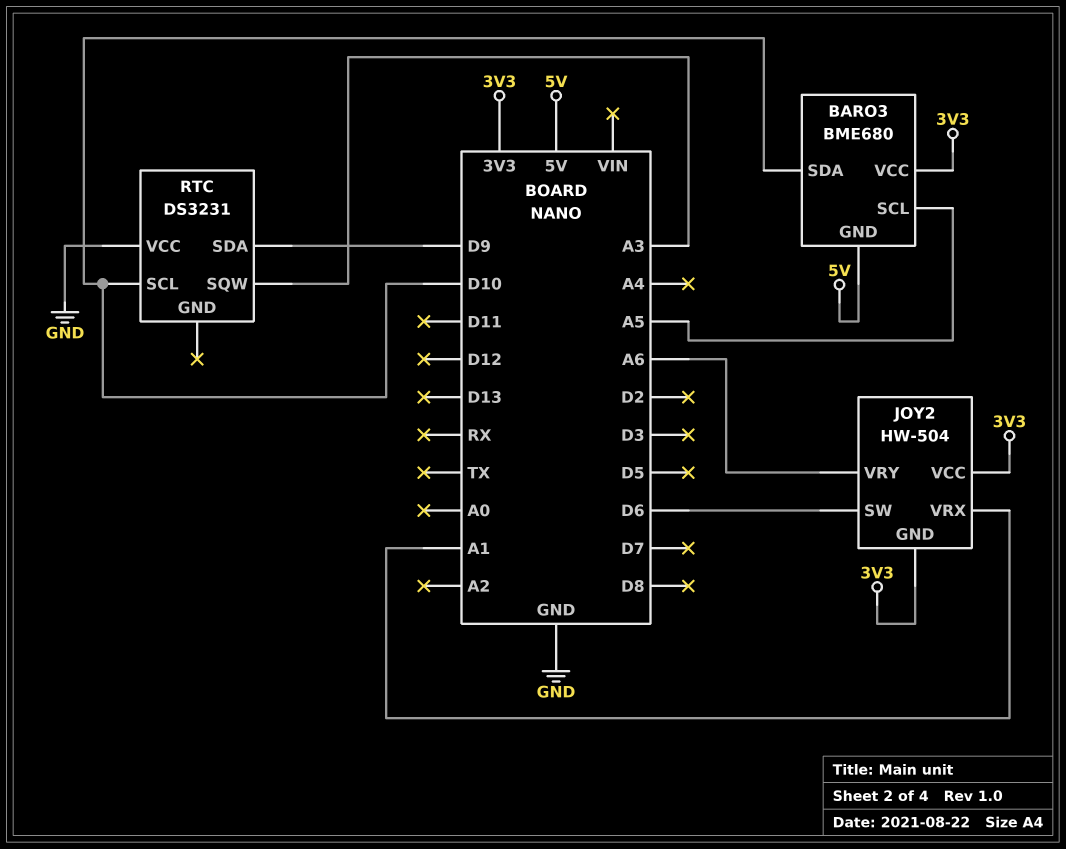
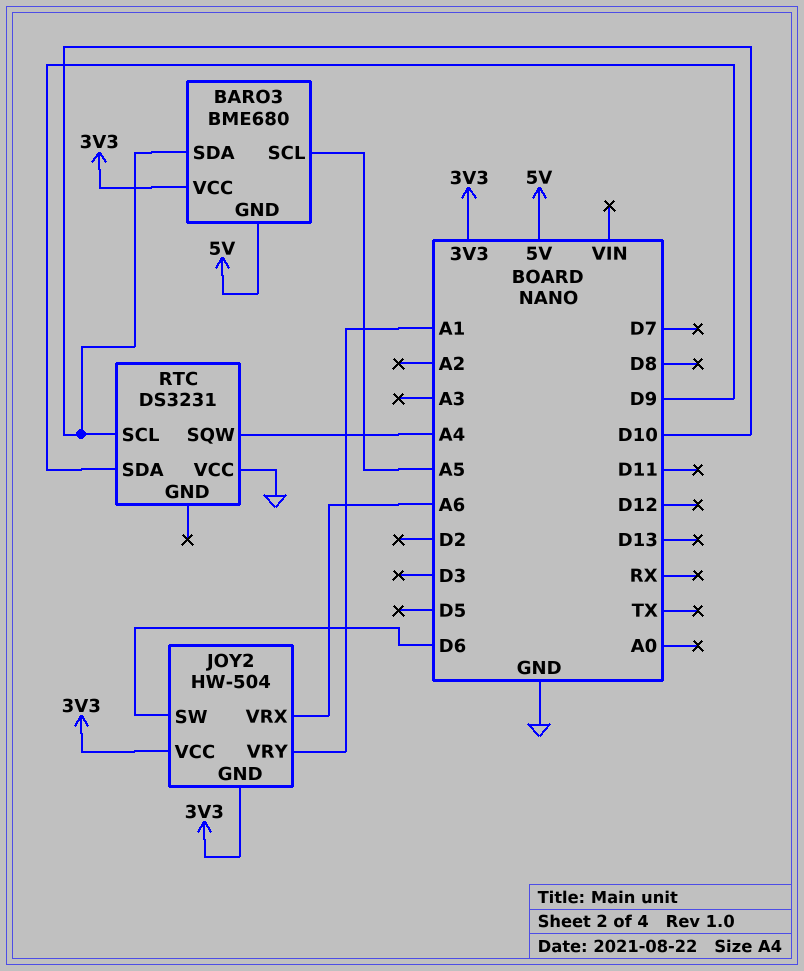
JOY2 pin VRX: A1 -> A6
JOY2 pin VRY: A6 -> A1
RTC pin SQW: A3 -> A4

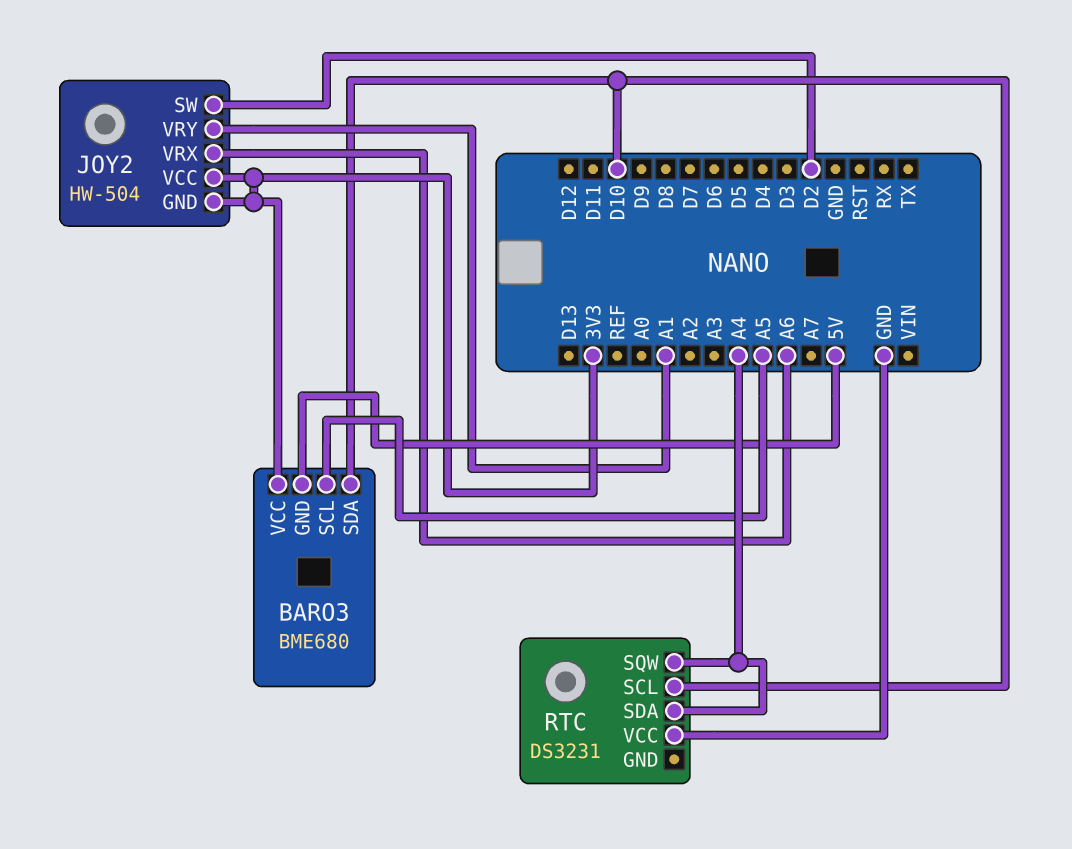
JOY2 pin SW: D6 -> D2
RTC pin SDA: D9 -> A4

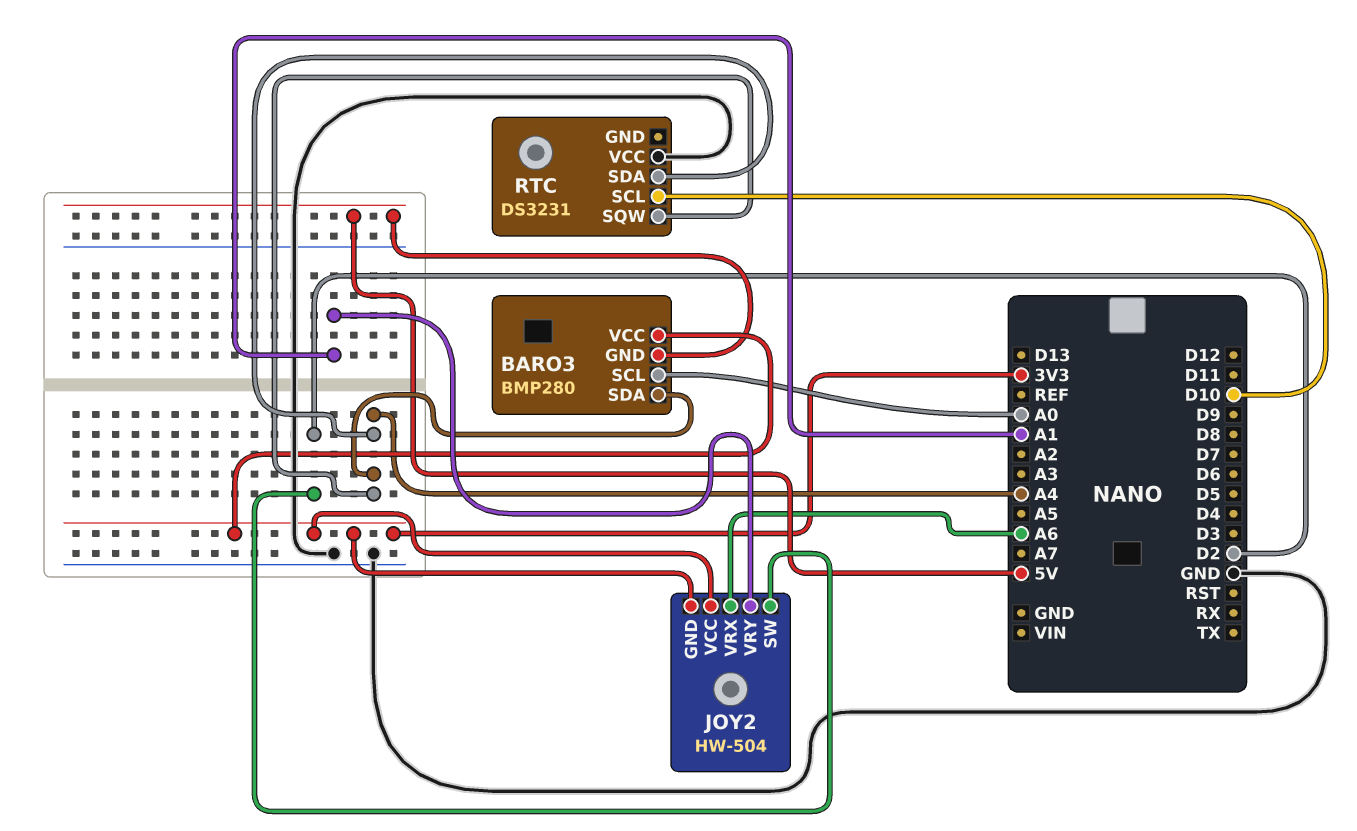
BARO3: BME680 -> BMP280
BARO3 pin SCL: A5 -> A0
BARO3 pin SDA: D10 -> A4

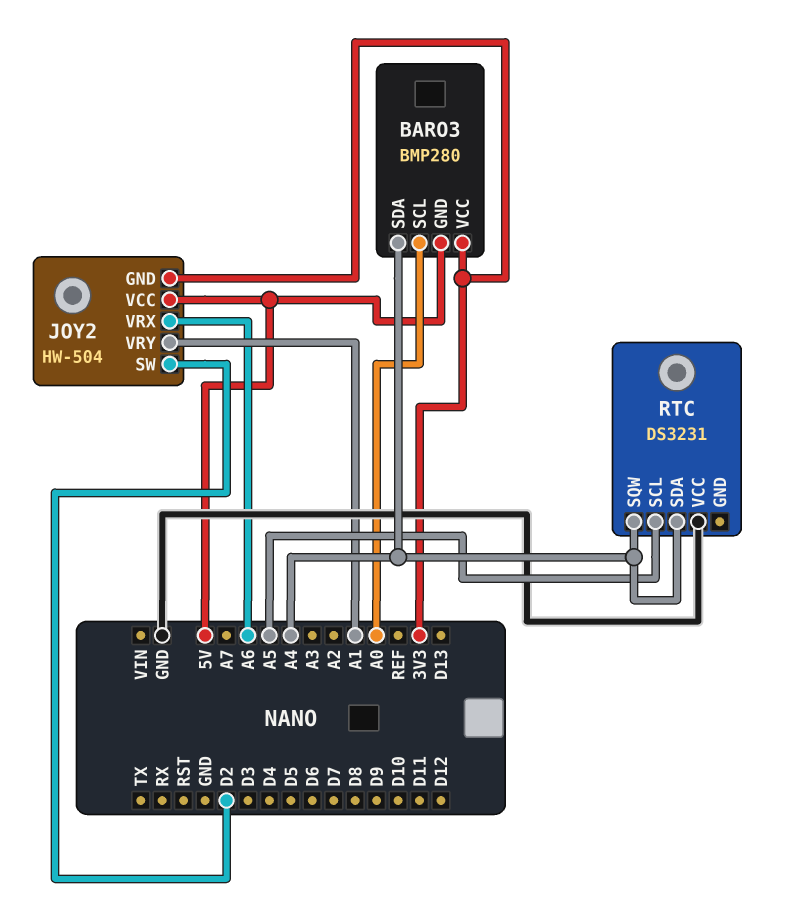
JOY2 pin VCC: 3V3 -> 5V
RTC pin SCL: D10 -> A5

